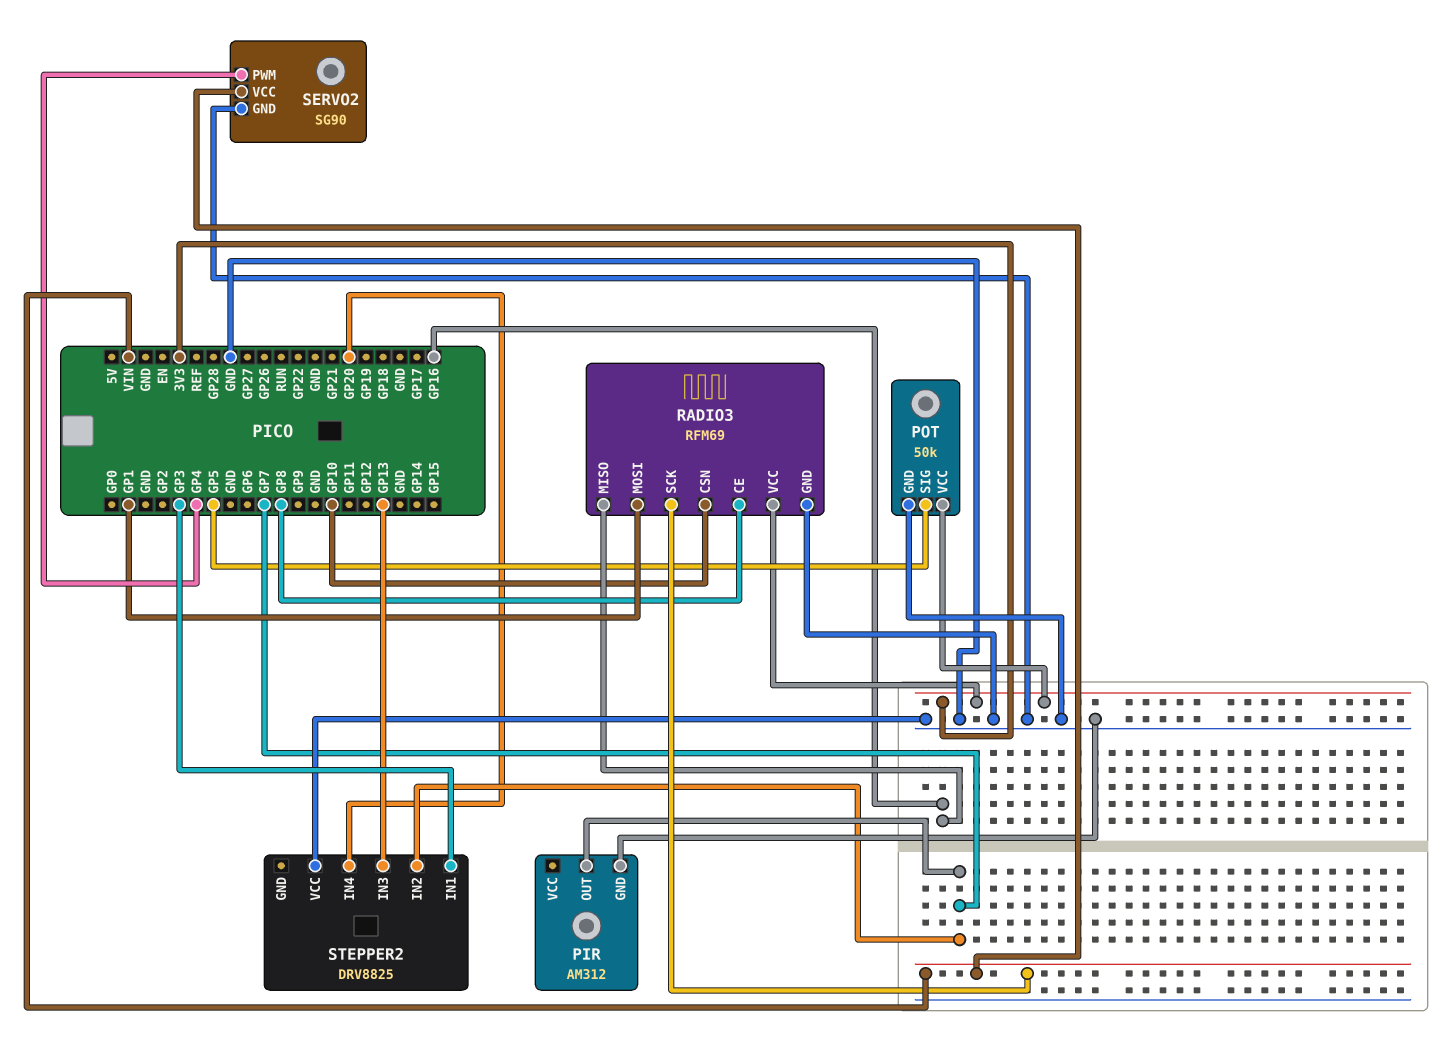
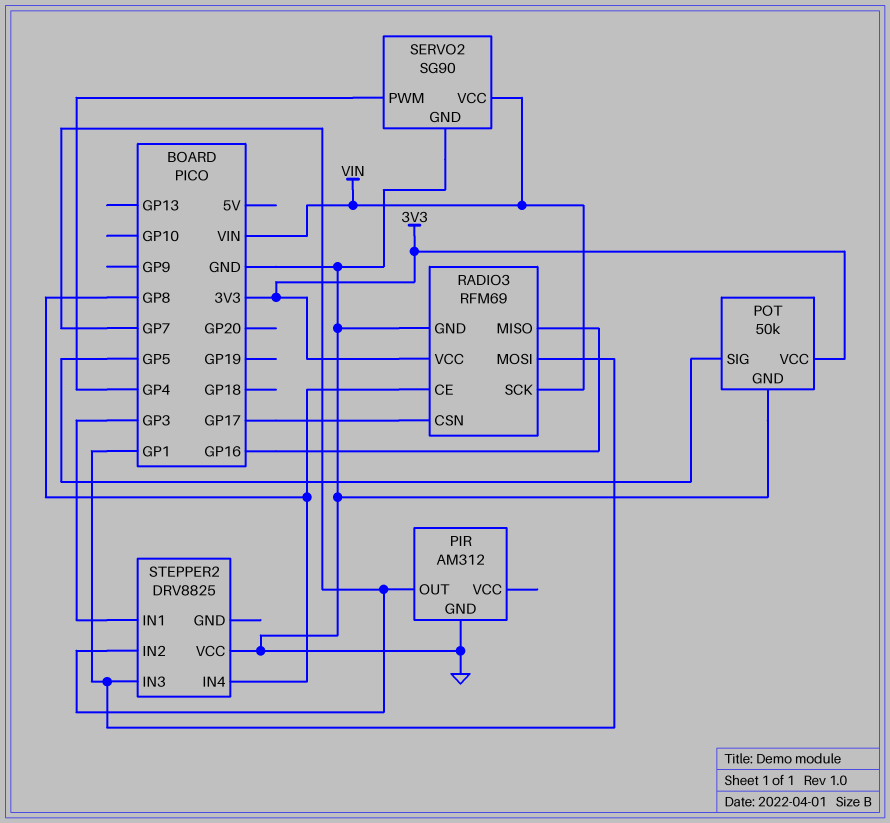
RADIO3 pin CSN: GP10 -> GP17
STEPPER2 pin IN3: GP13 -> GP1
STEPPER2 pin IN4: GP20 -> GP8

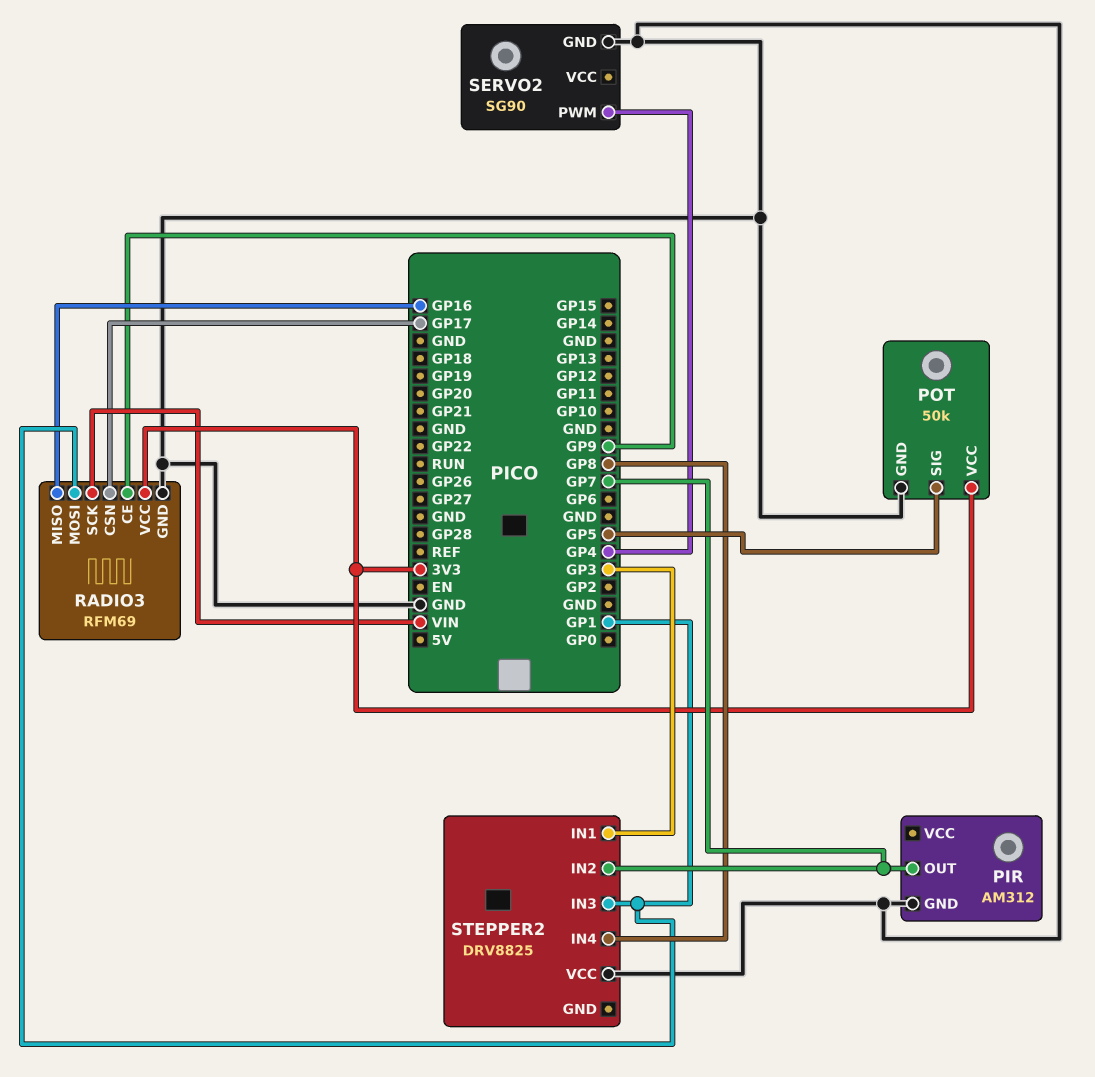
RADIO3 pin CE: GP8 -> GP9
SERVO2 pin VCC: VIN -> none

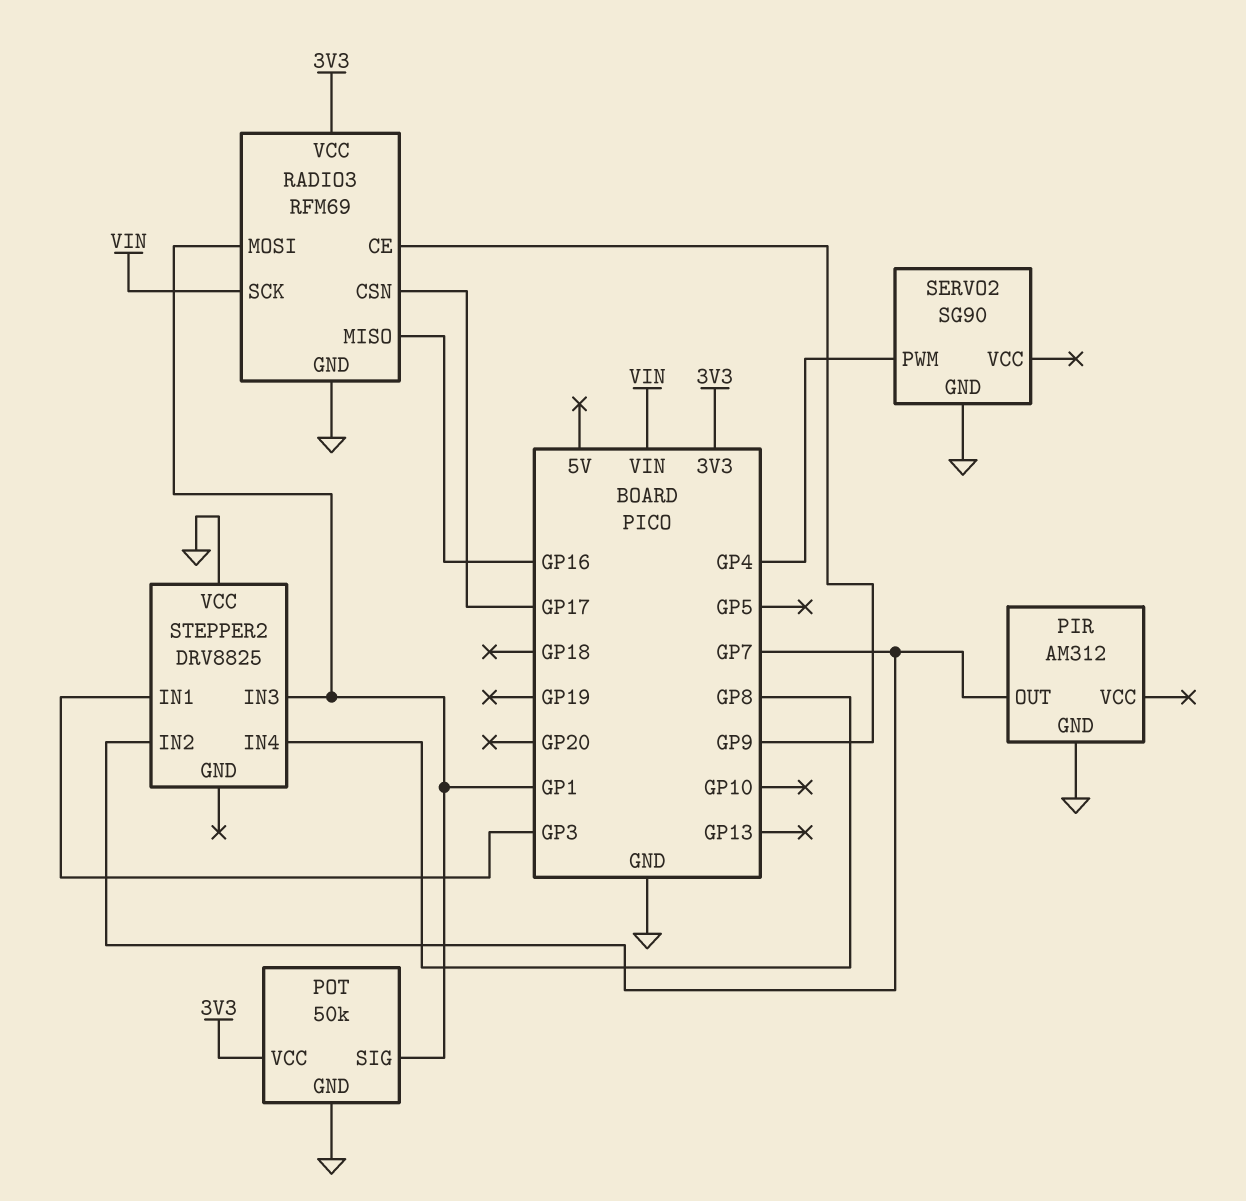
POT pin SIG: GP5 -> GP1

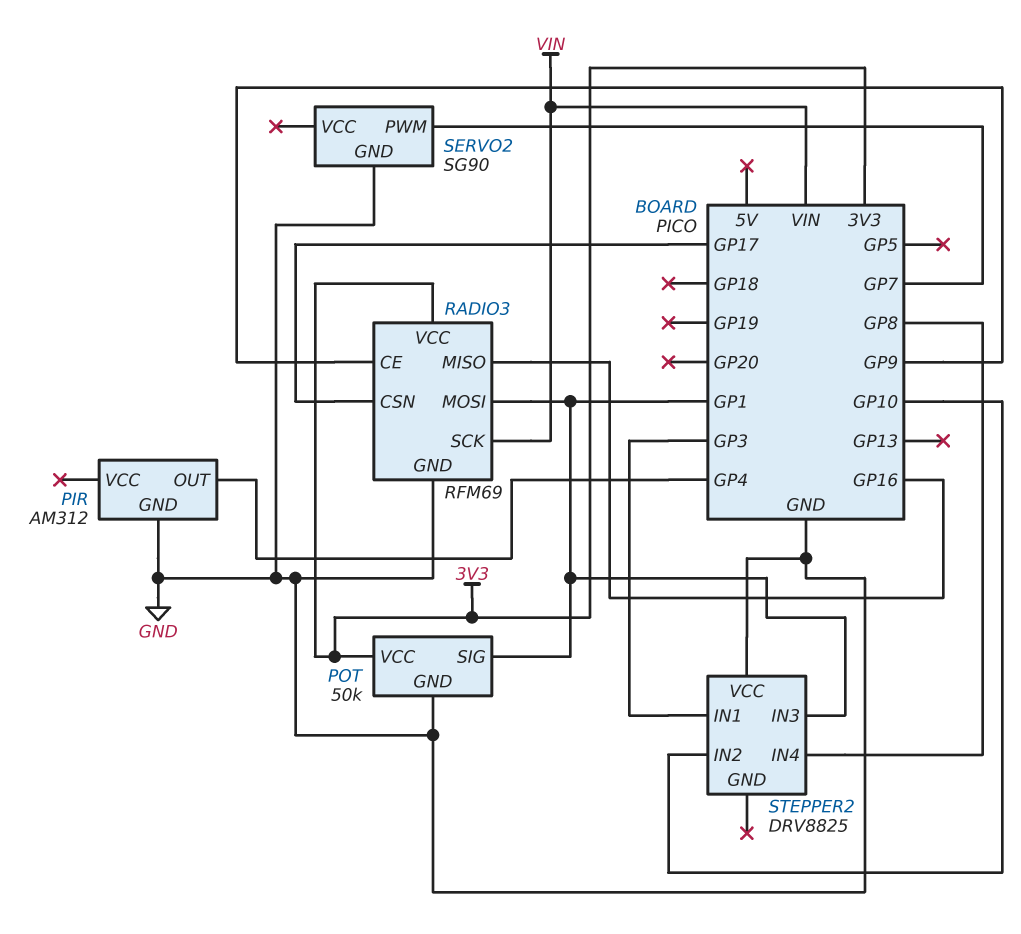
PIR pin OUT: GP7 -> GP4
SERVO2 pin PWM: GP4 -> GP7
STEPPER2 pin IN2: GP7 -> GP10

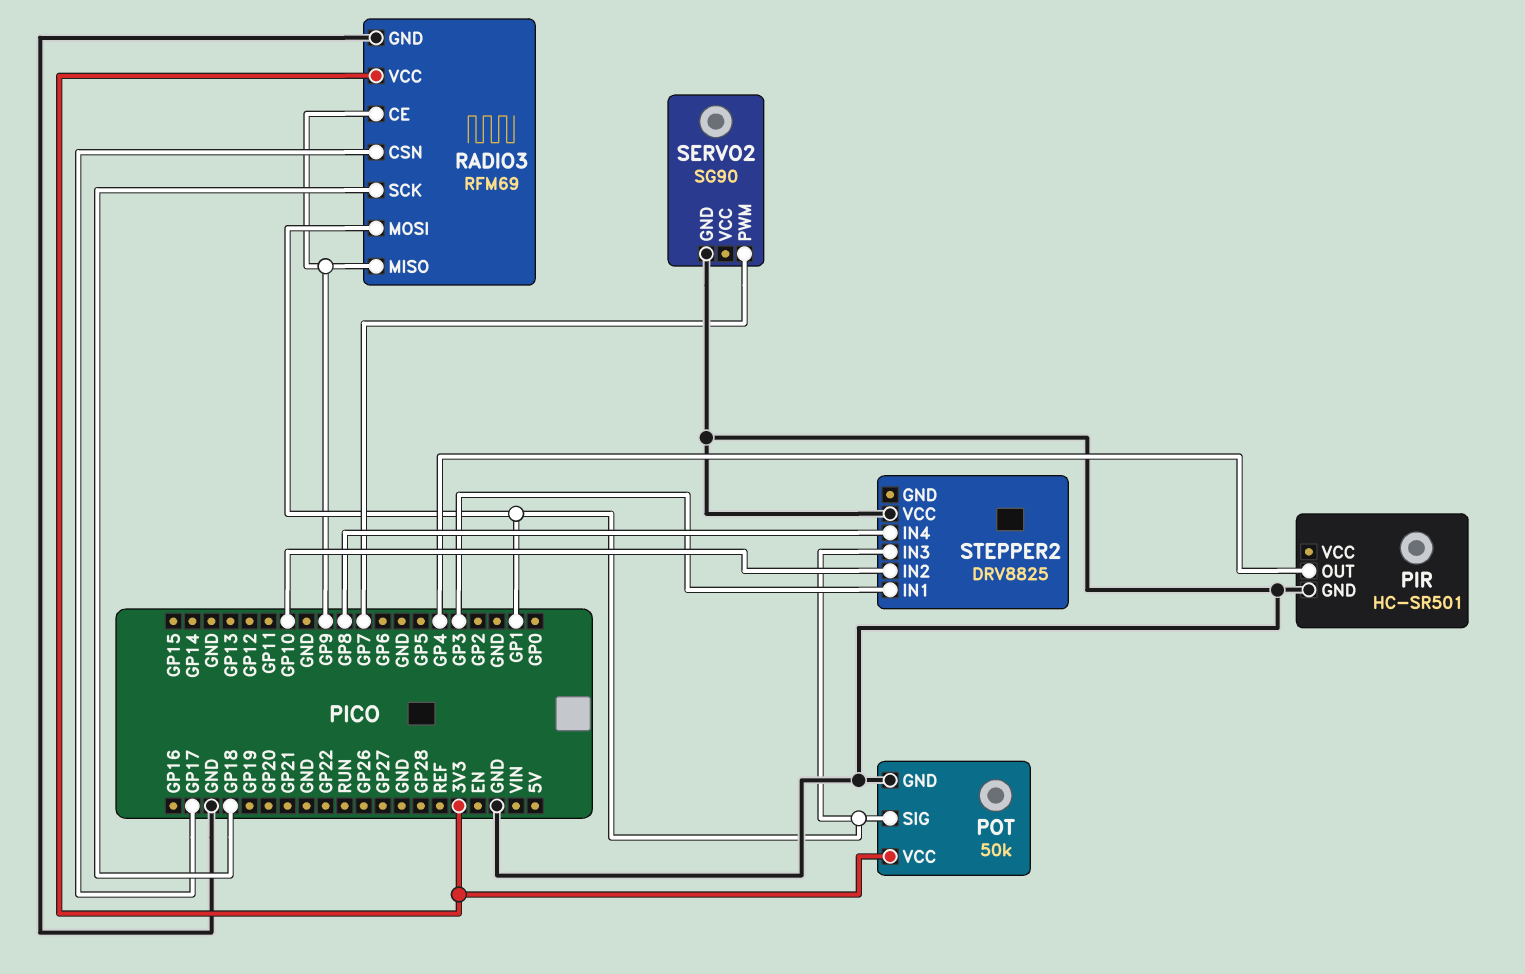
PIR: AM312 -> HC-SR501
RADIO3 pin MISO: GP16 -> GP9
RADIO3 pin SCK: VIN -> GP18

